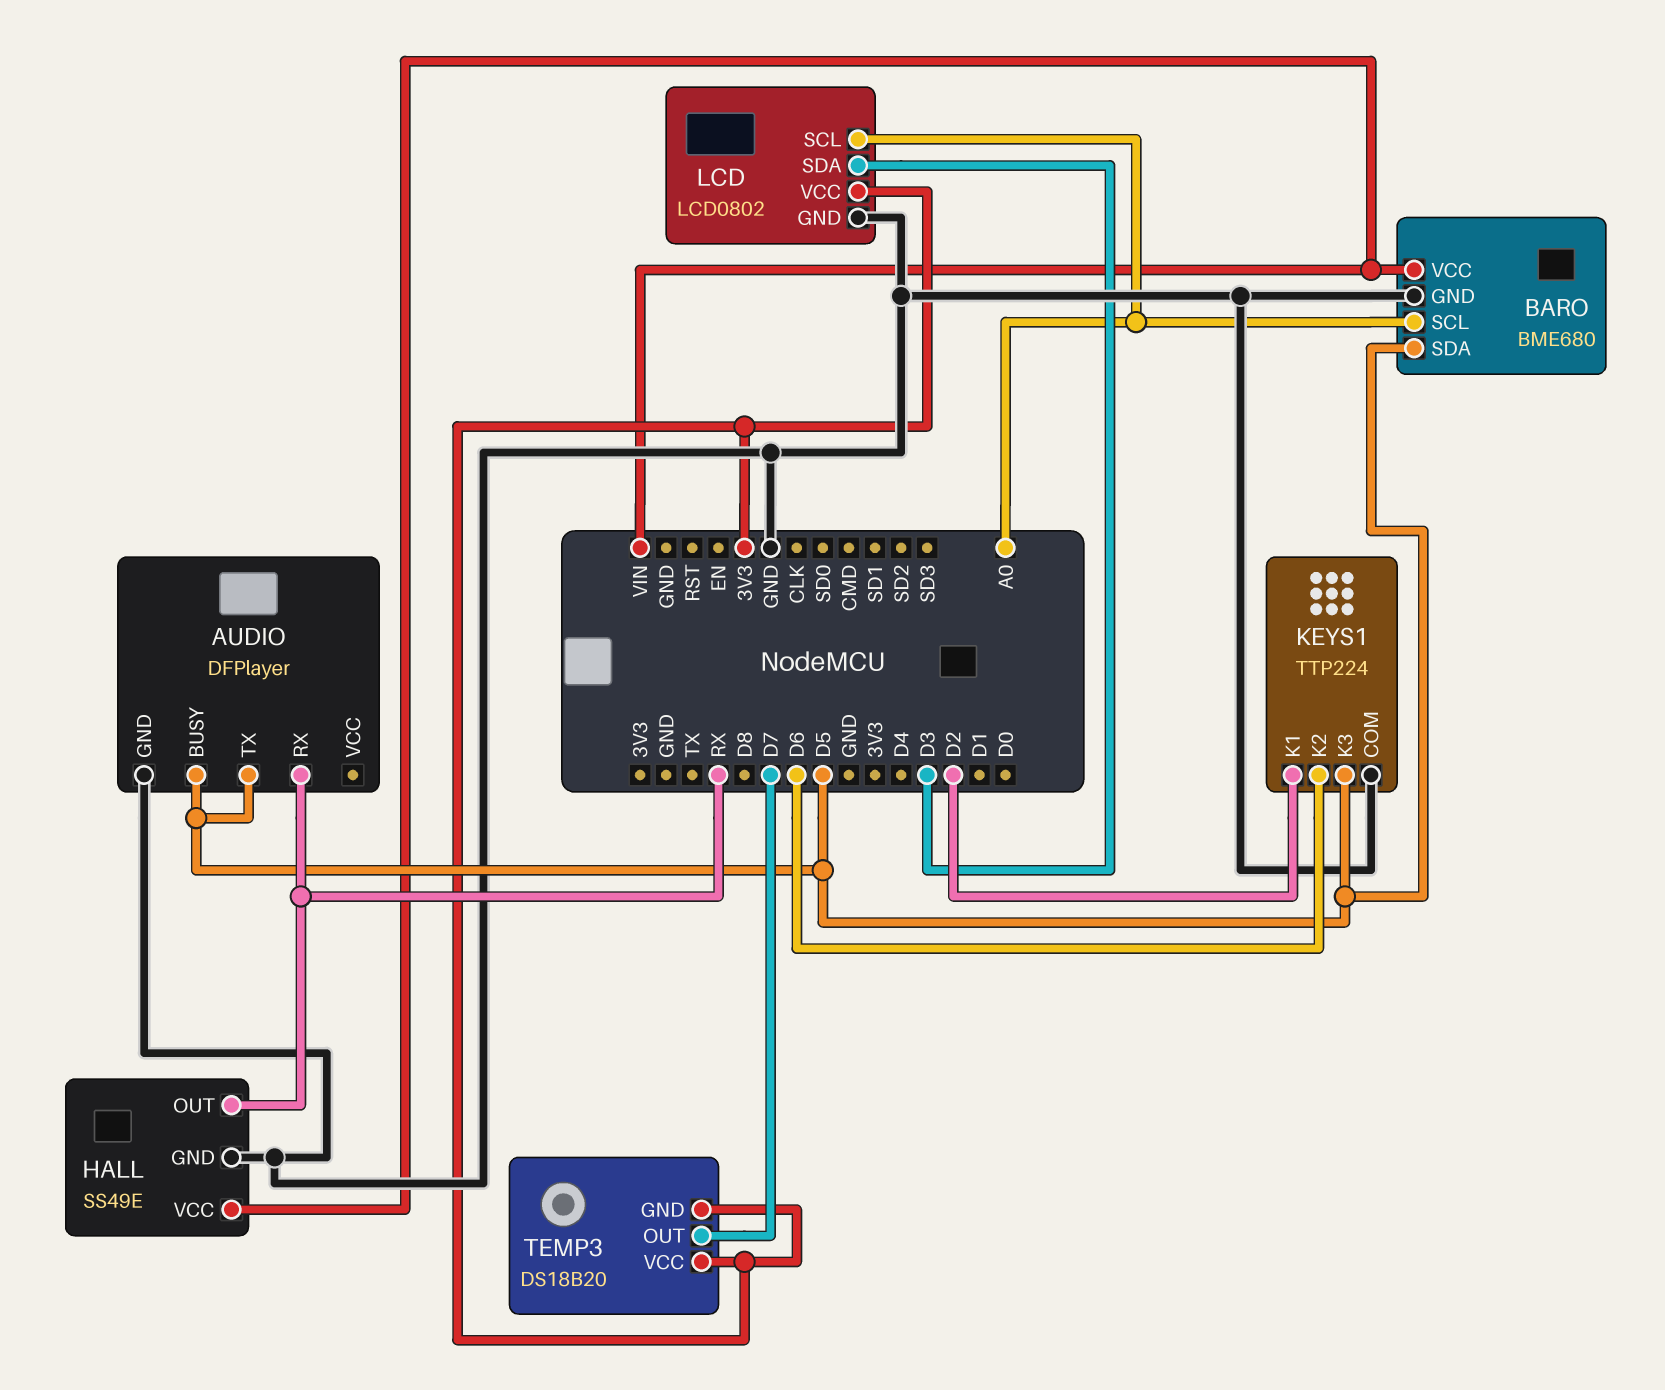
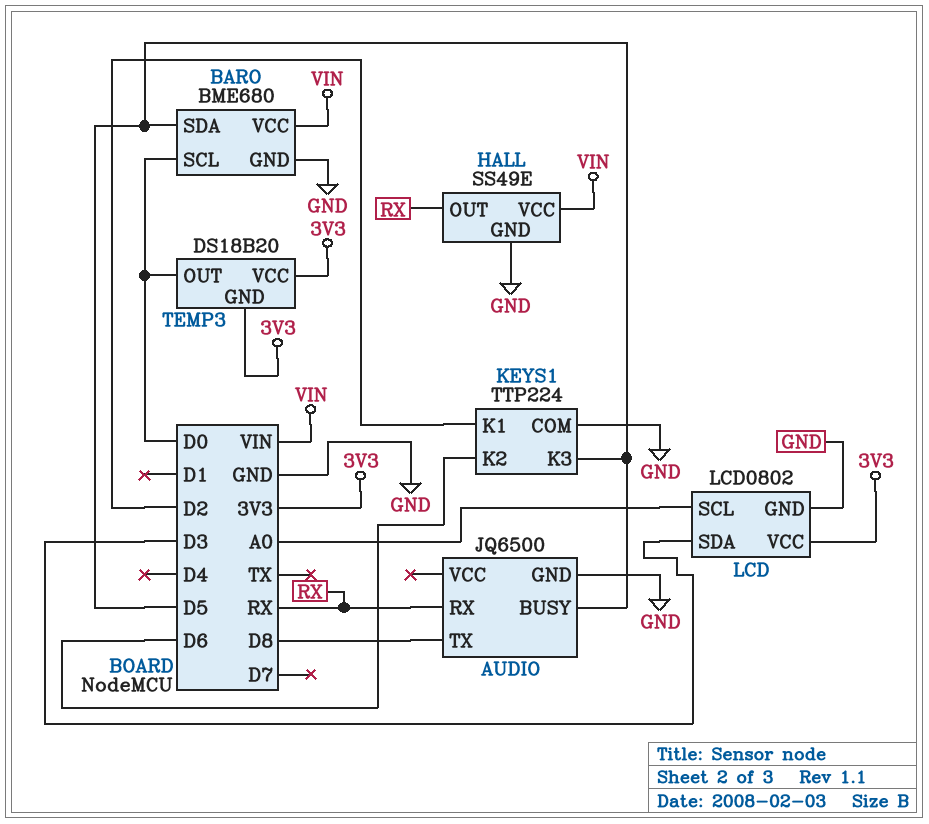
AUDIO: DFPlayer -> JQ6500
AUDIO pin TX: D5 -> D8
BARO pin SCL: A0 -> D0
TEMP3 pin OUT: D7 -> D0

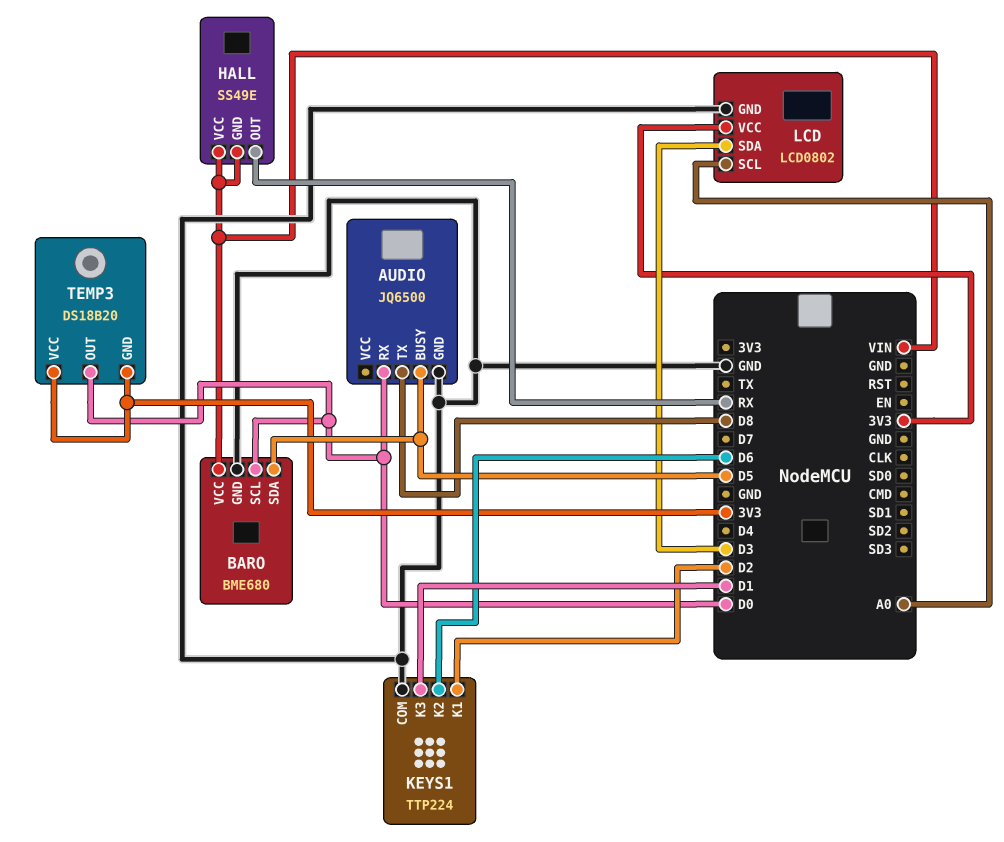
AUDIO pin RX: RX -> D0
HALL pin GND: GND -> VIN
KEYS1 pin K3: D5 -> D1

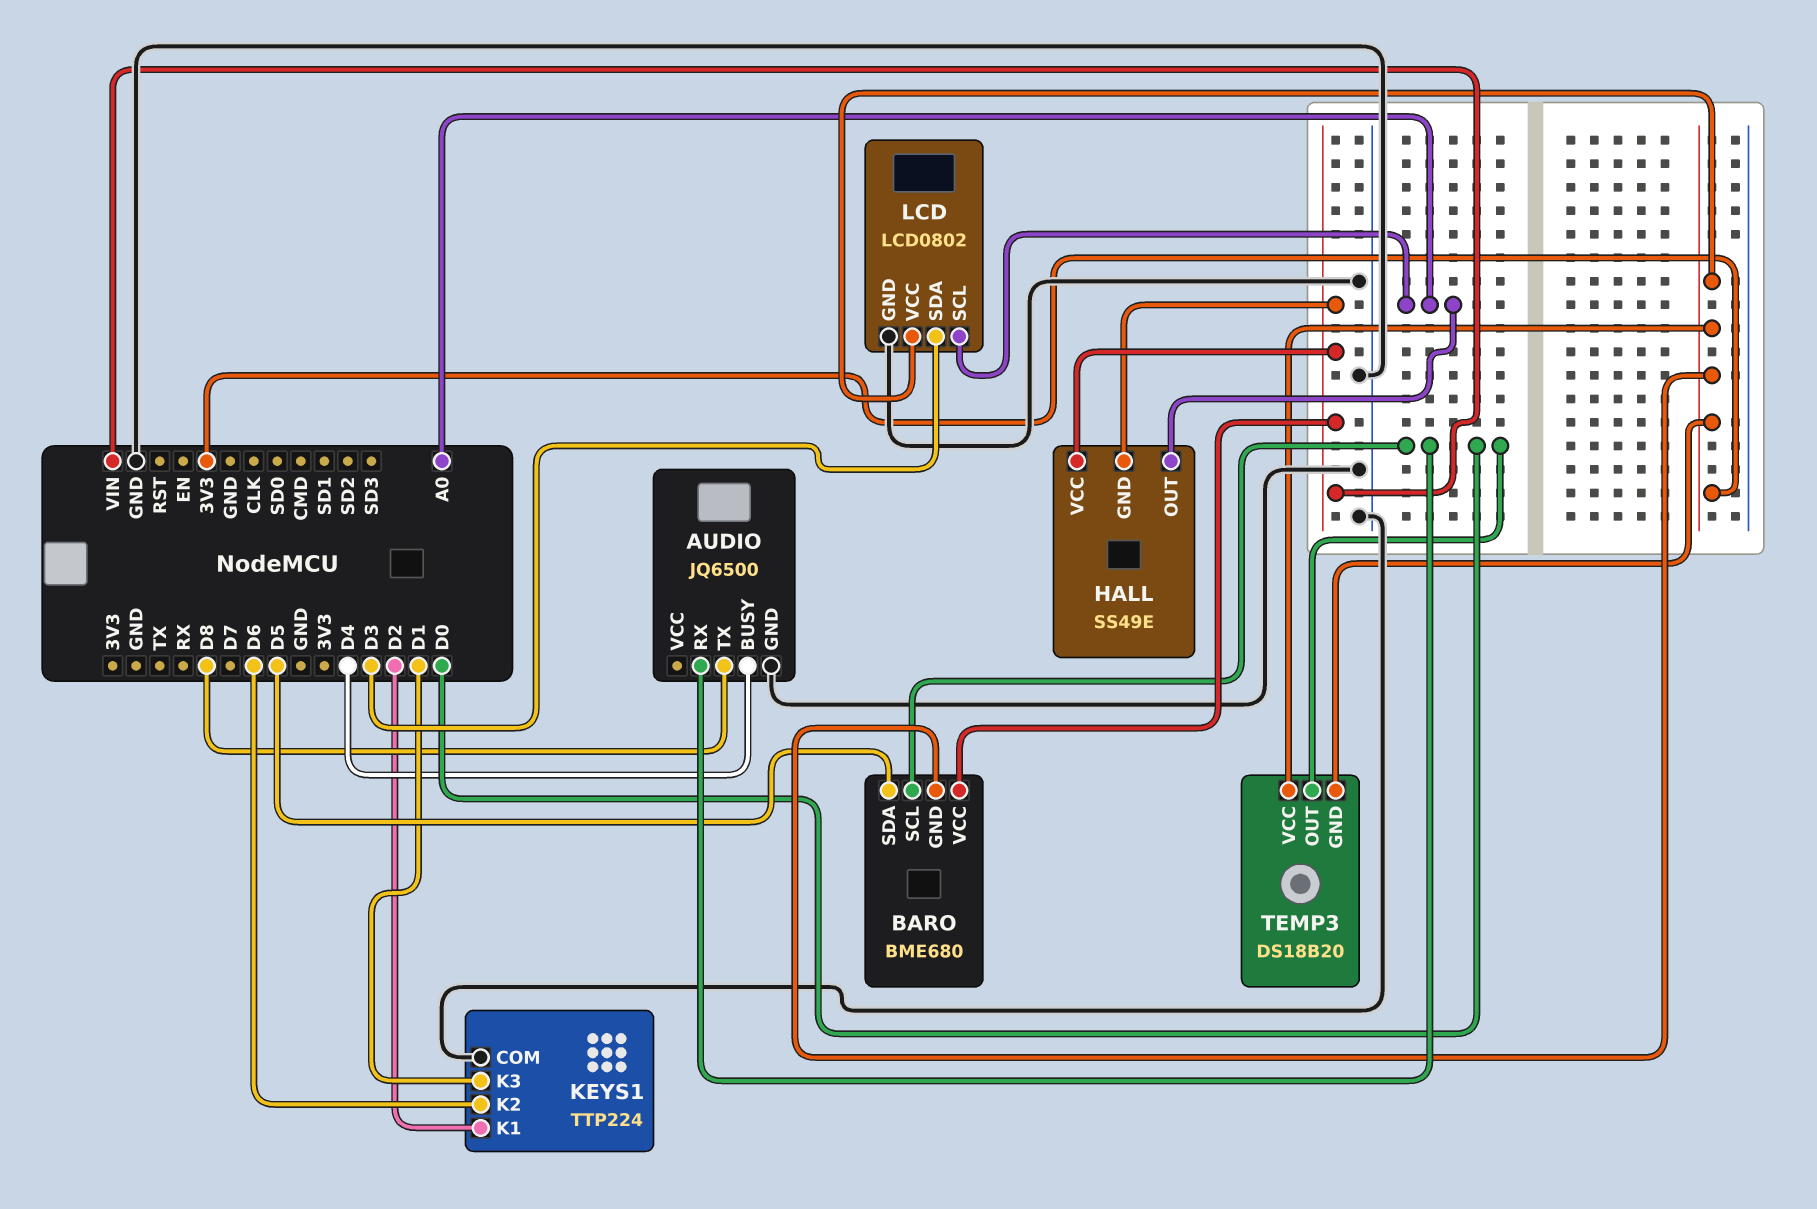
AUDIO pin BUSY: D5 -> D4
BARO pin GND: GND -> 3V3
HALL pin OUT: RX -> A0

